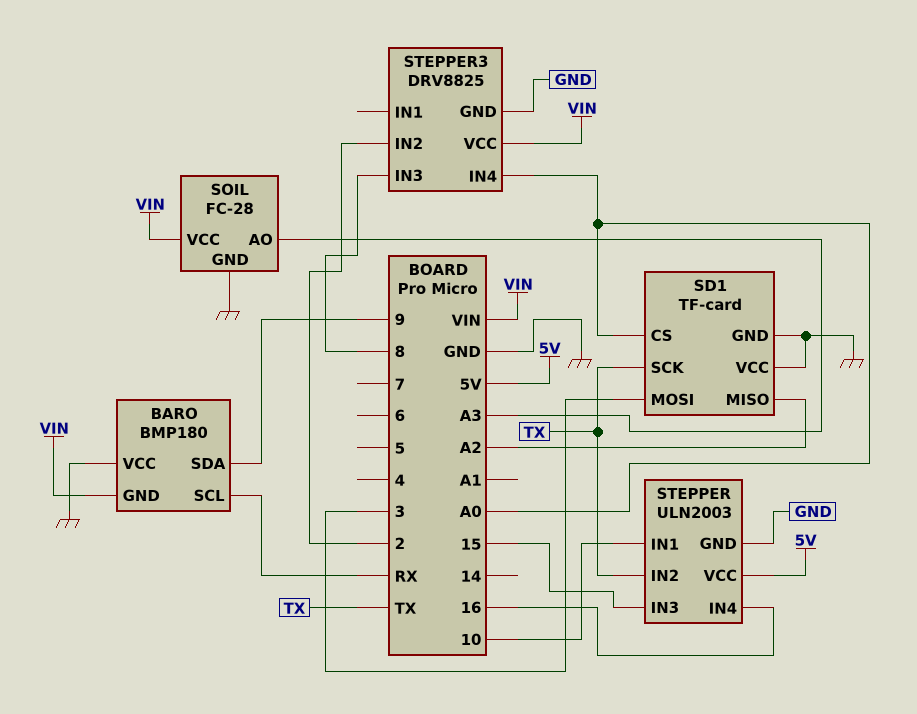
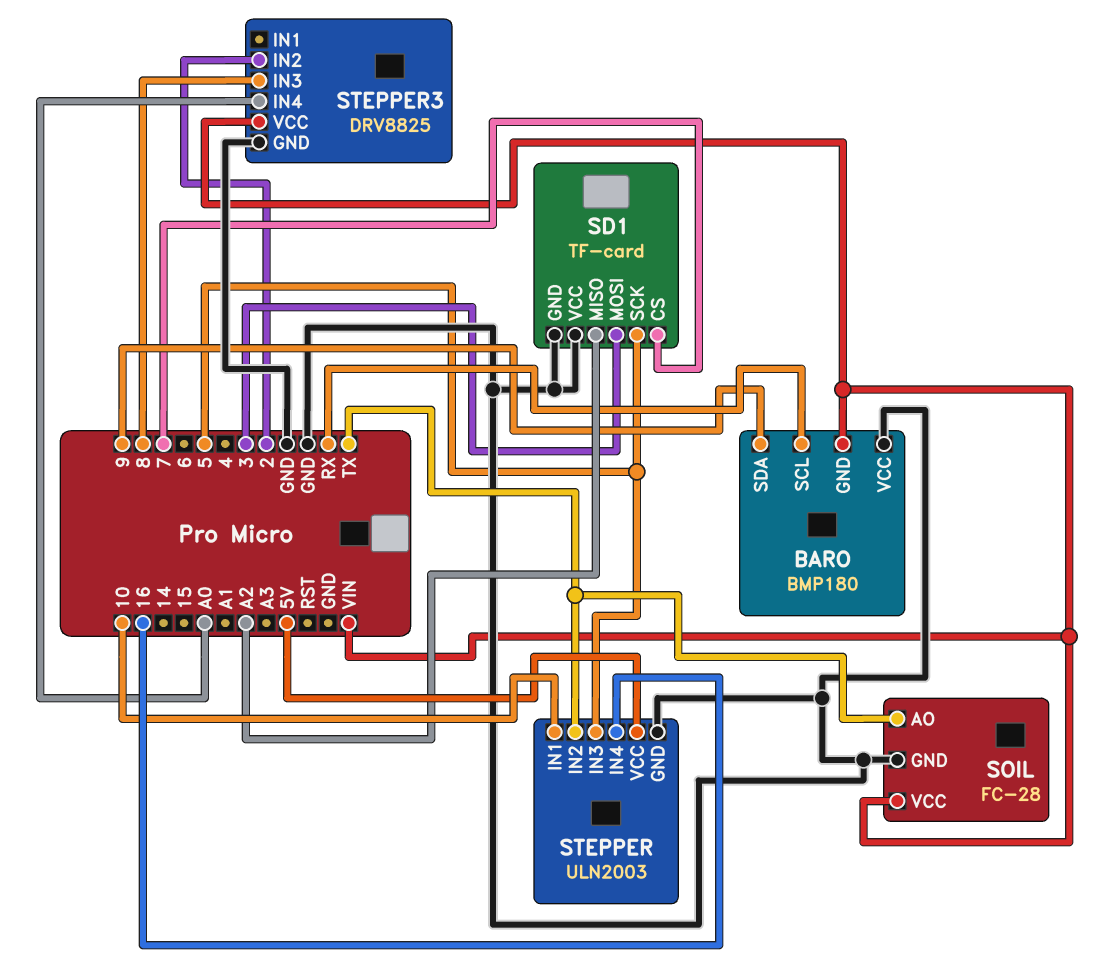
SD1 pin CS: A0 -> 7
SD1 pin SCK: TX -> 5
SOIL pin AO: A3 -> TX
STEPPER pin IN3: 15 -> 5

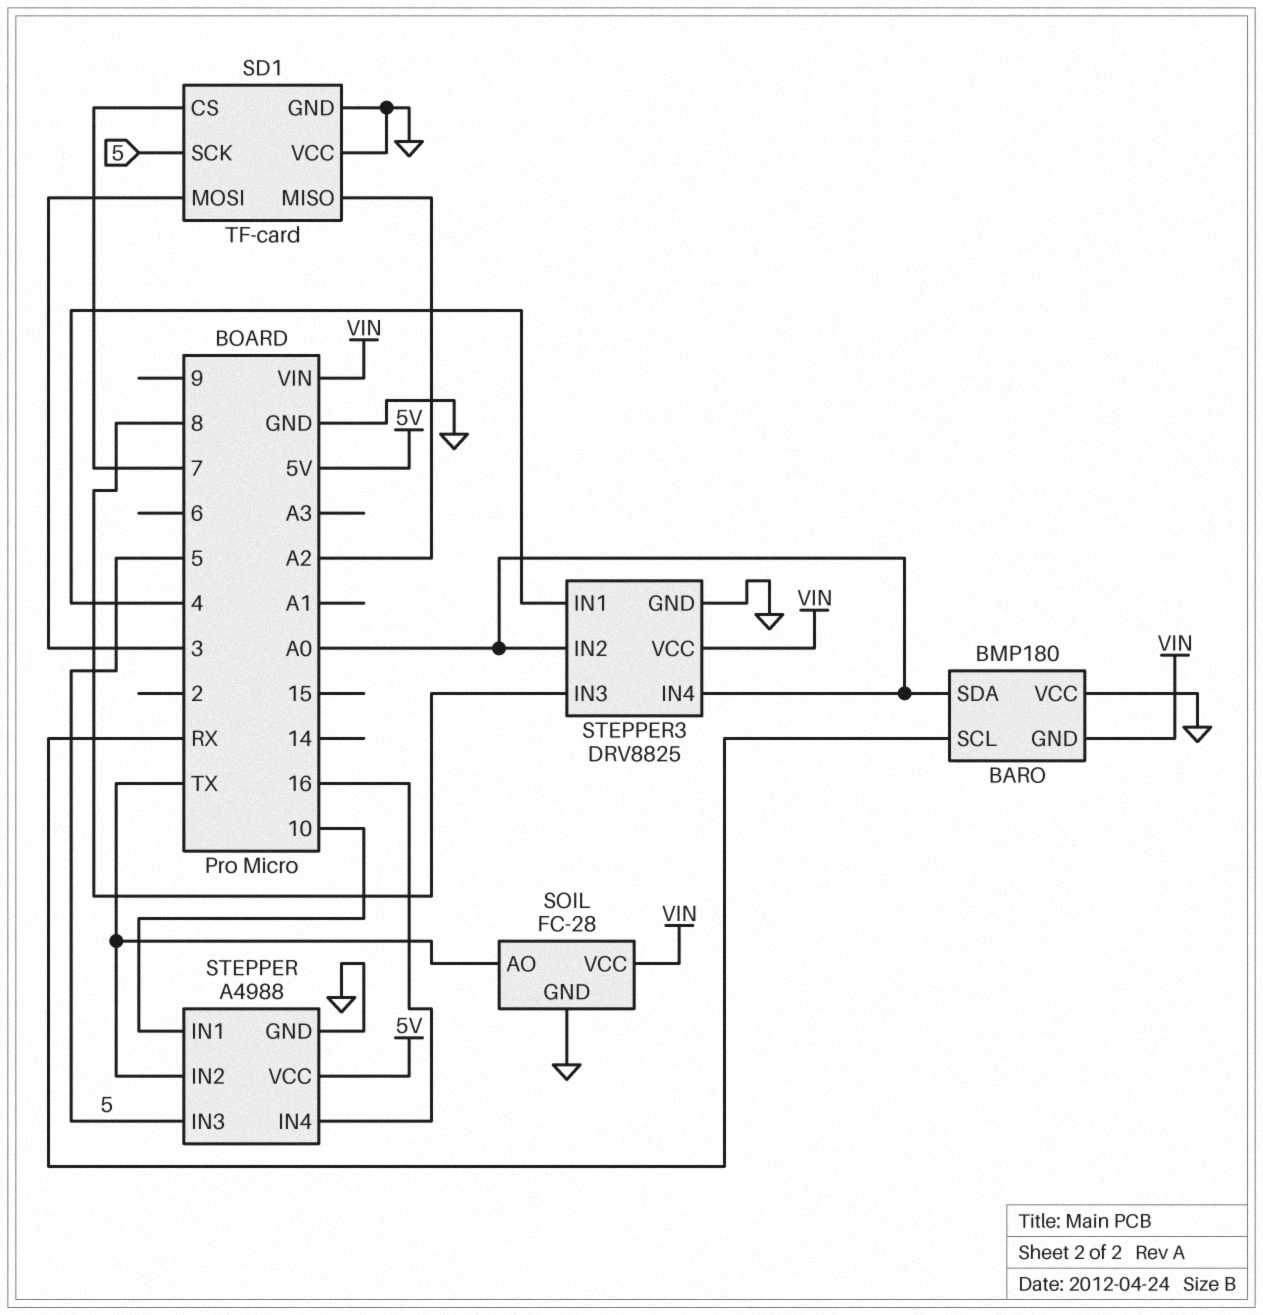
BARO pin SDA: 9 -> A0
STEPPER: ULN2003 -> A4988
STEPPER3 pin IN1: none -> 4
STEPPER3 pin IN2: 2 -> A0

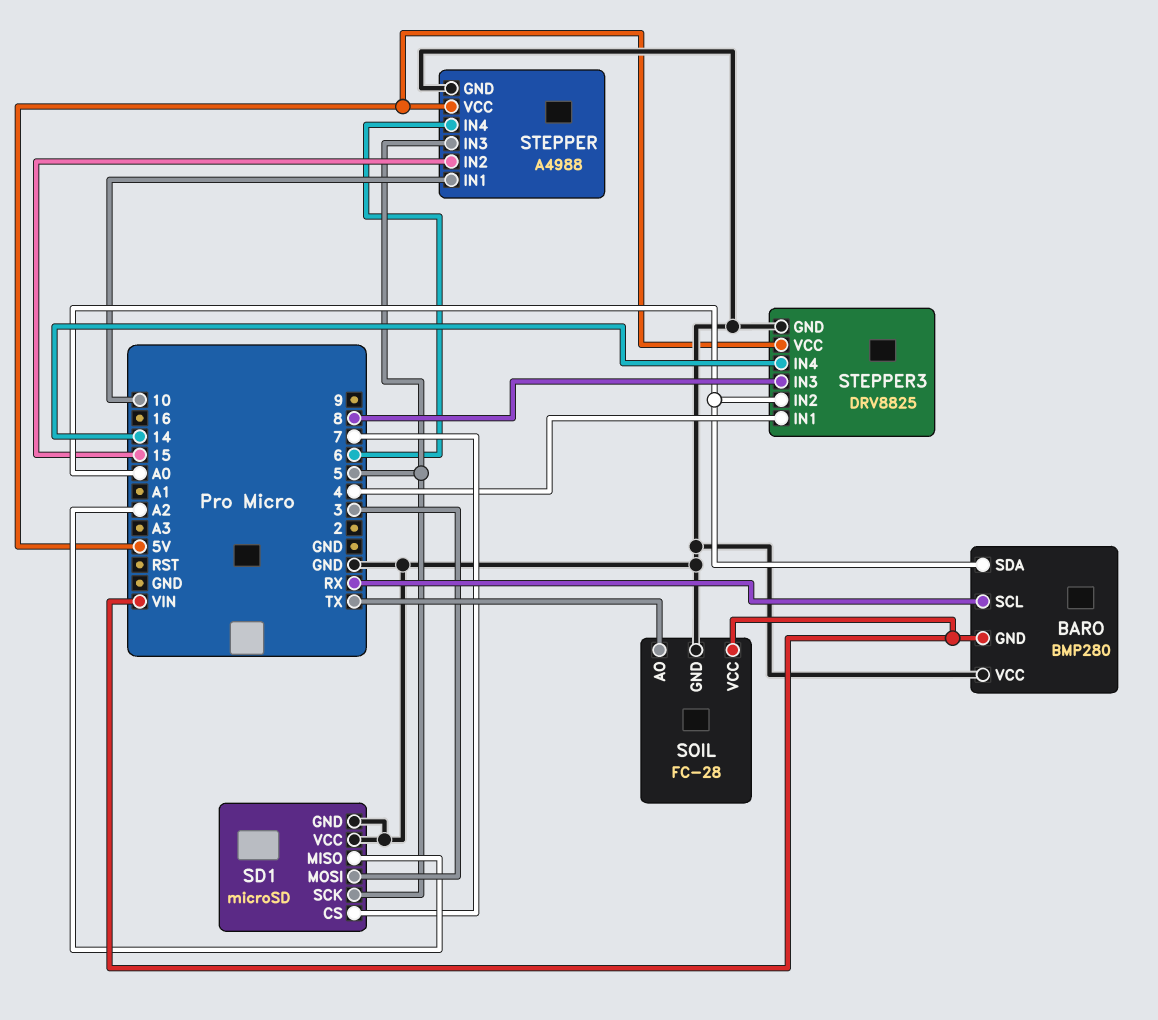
BARO: BMP180 -> BMP280
SD1: TF-card -> microSD
STEPPER pin IN2: TX -> 15
STEPPER pin IN4: 16 -> 6
STEPPER3 pin IN4: A0 -> 14
STEPPER3 pin VCC: VIN -> 5V

